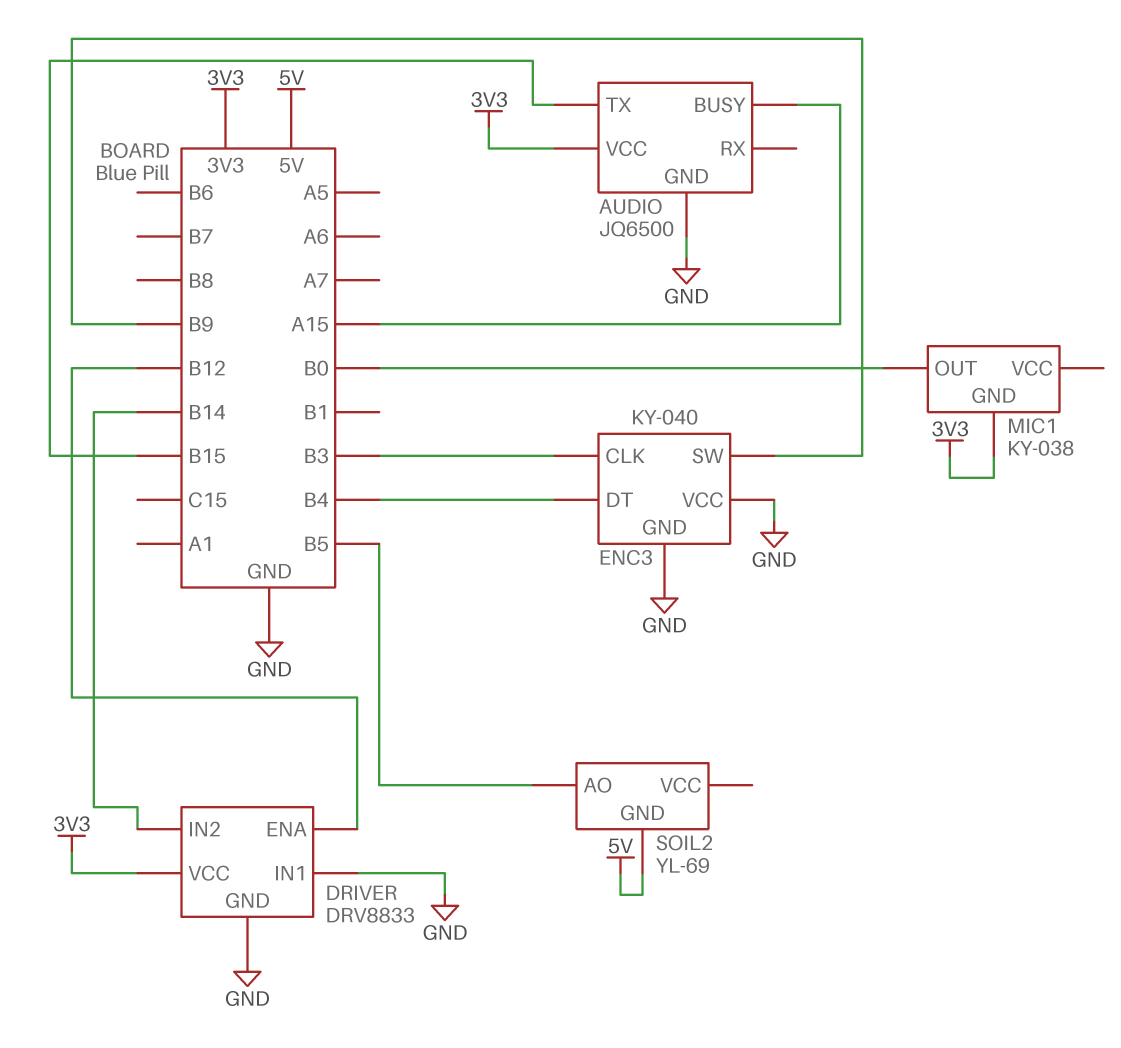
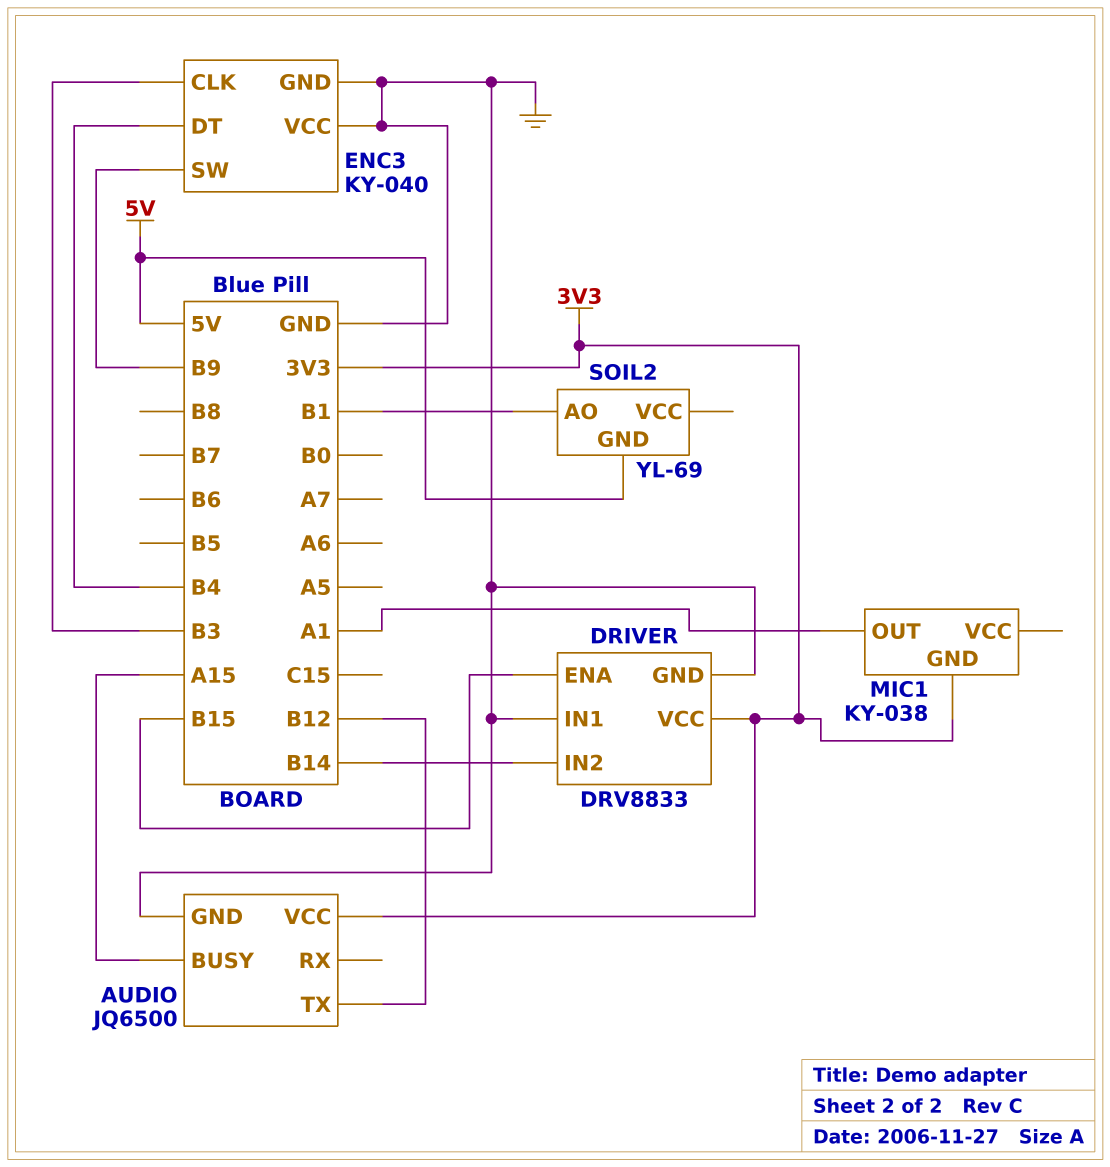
AUDIO pin TX: B15 -> B12
DRIVER pin ENA: B12 -> B15
MIC1 pin OUT: B0 -> A1
SOIL2 pin AO: B5 -> B1

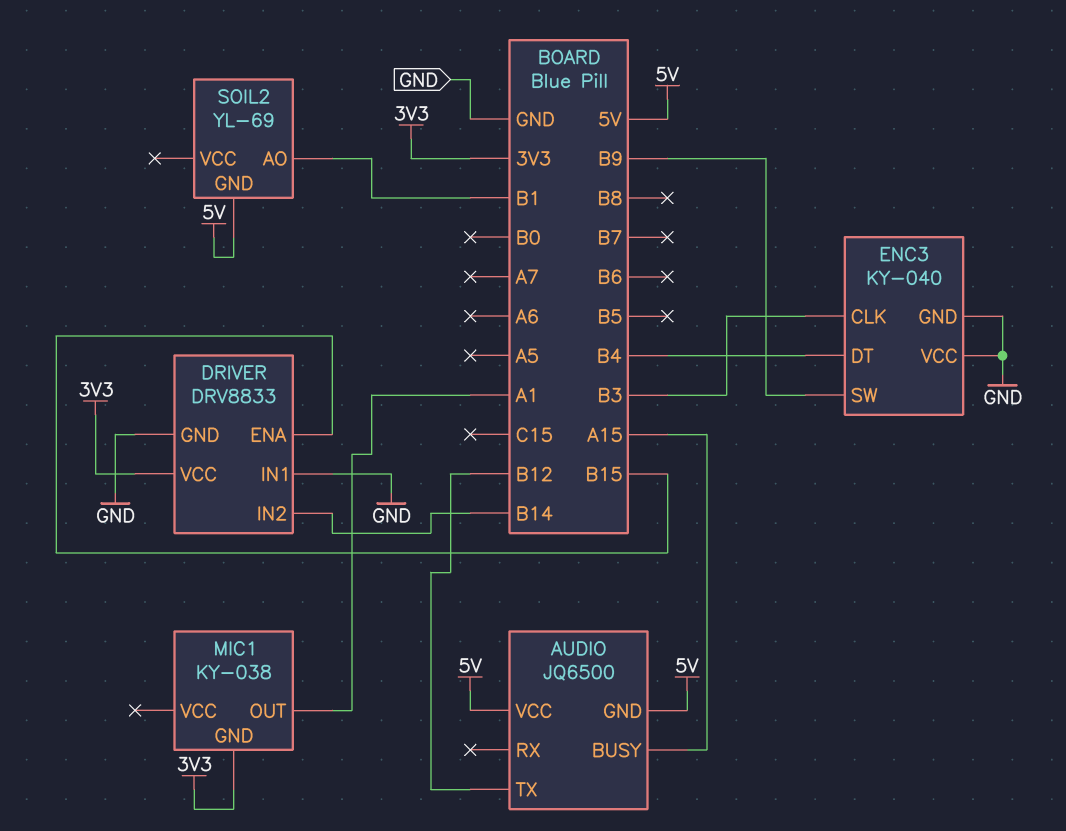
AUDIO pin GND: GND -> 5V
AUDIO pin VCC: 3V3 -> 5V

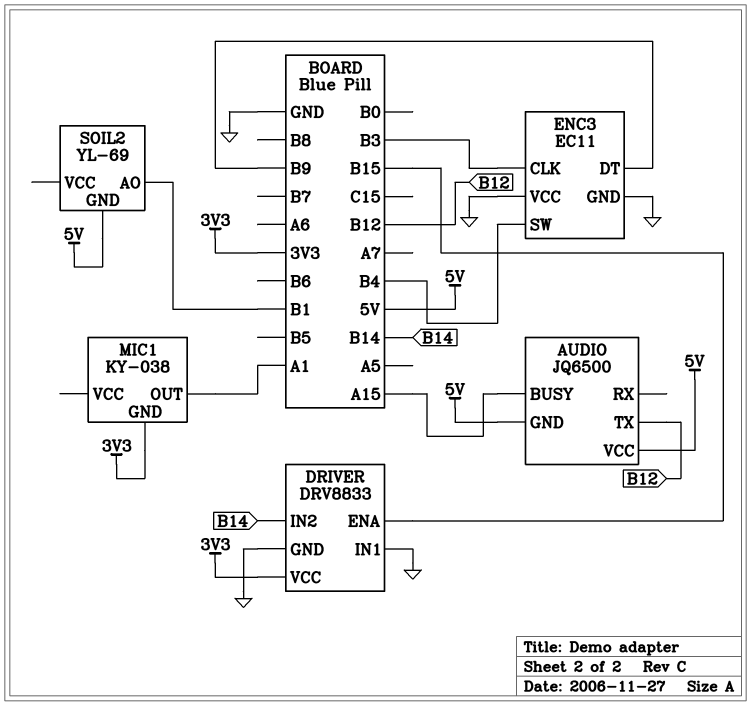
ENC3: KY-040 -> EC11
ENC3 pin DT: B4 -> B9
ENC3 pin SW: B9 -> B4

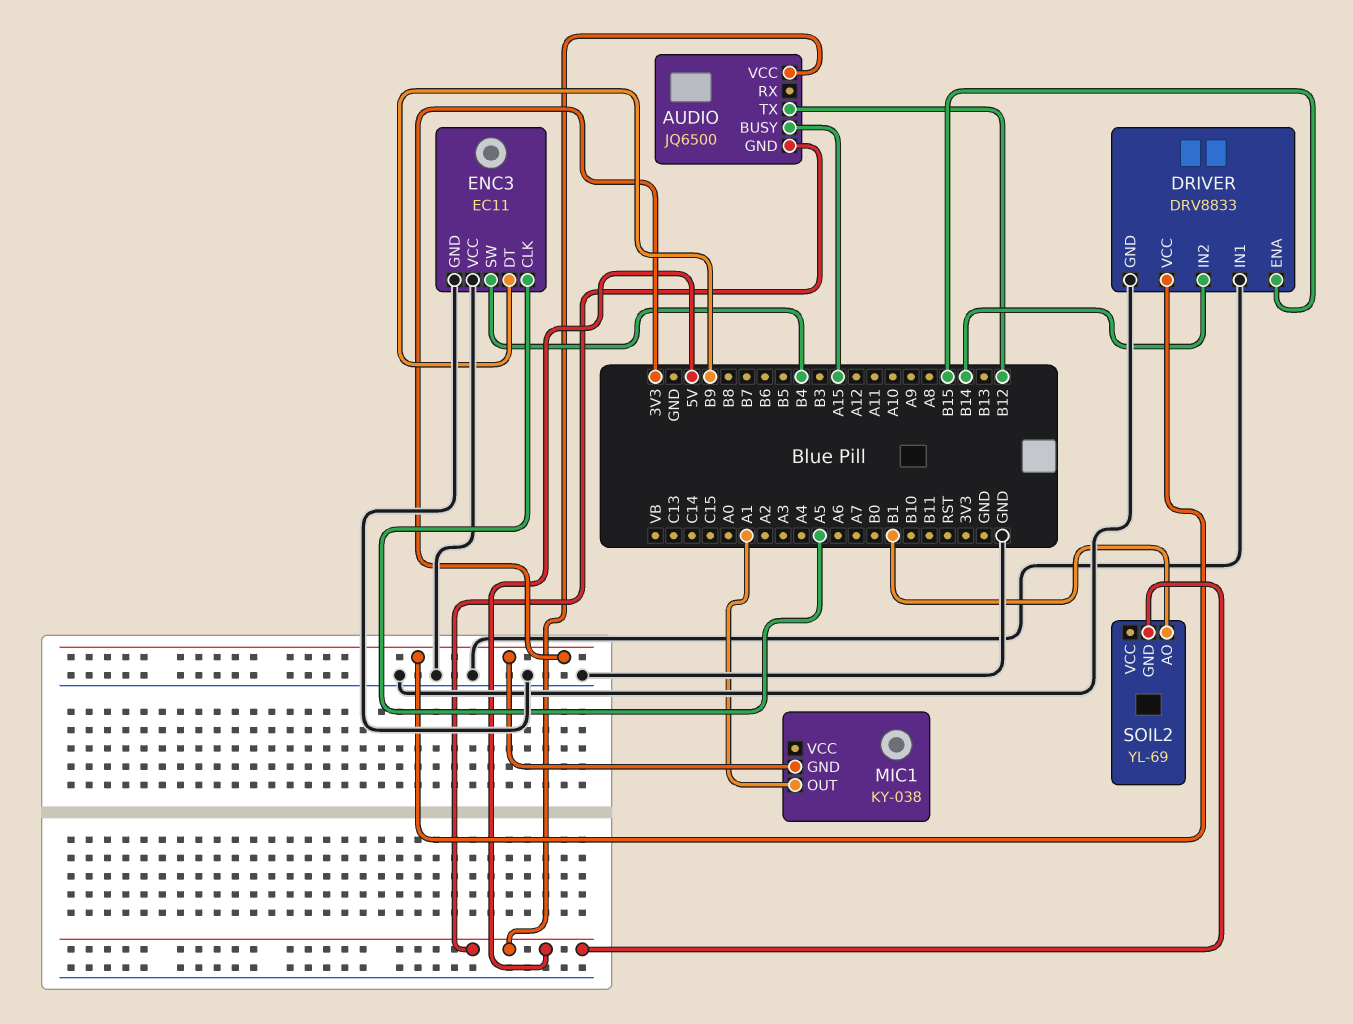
ENC3 pin CLK: B3 -> A5

